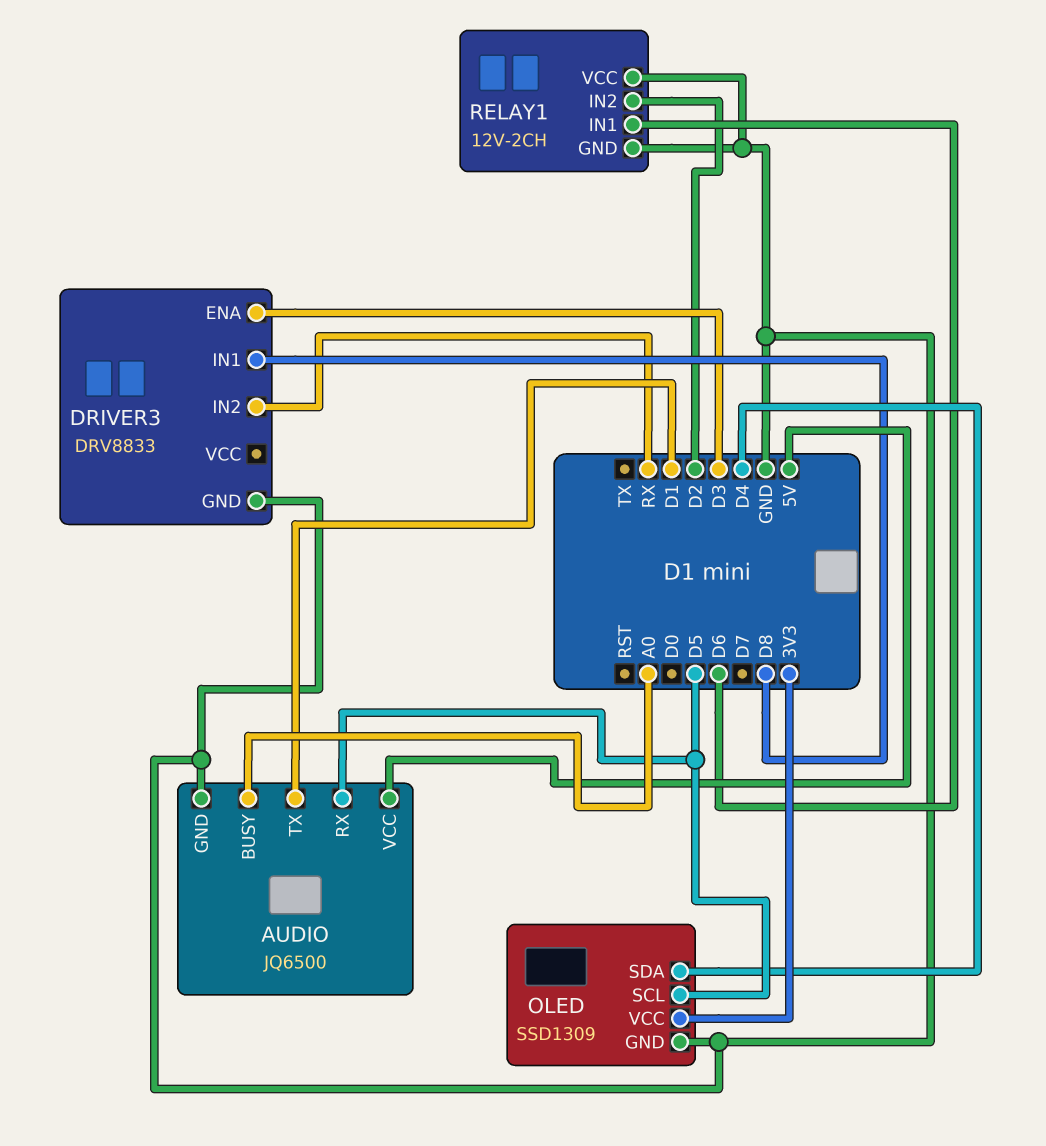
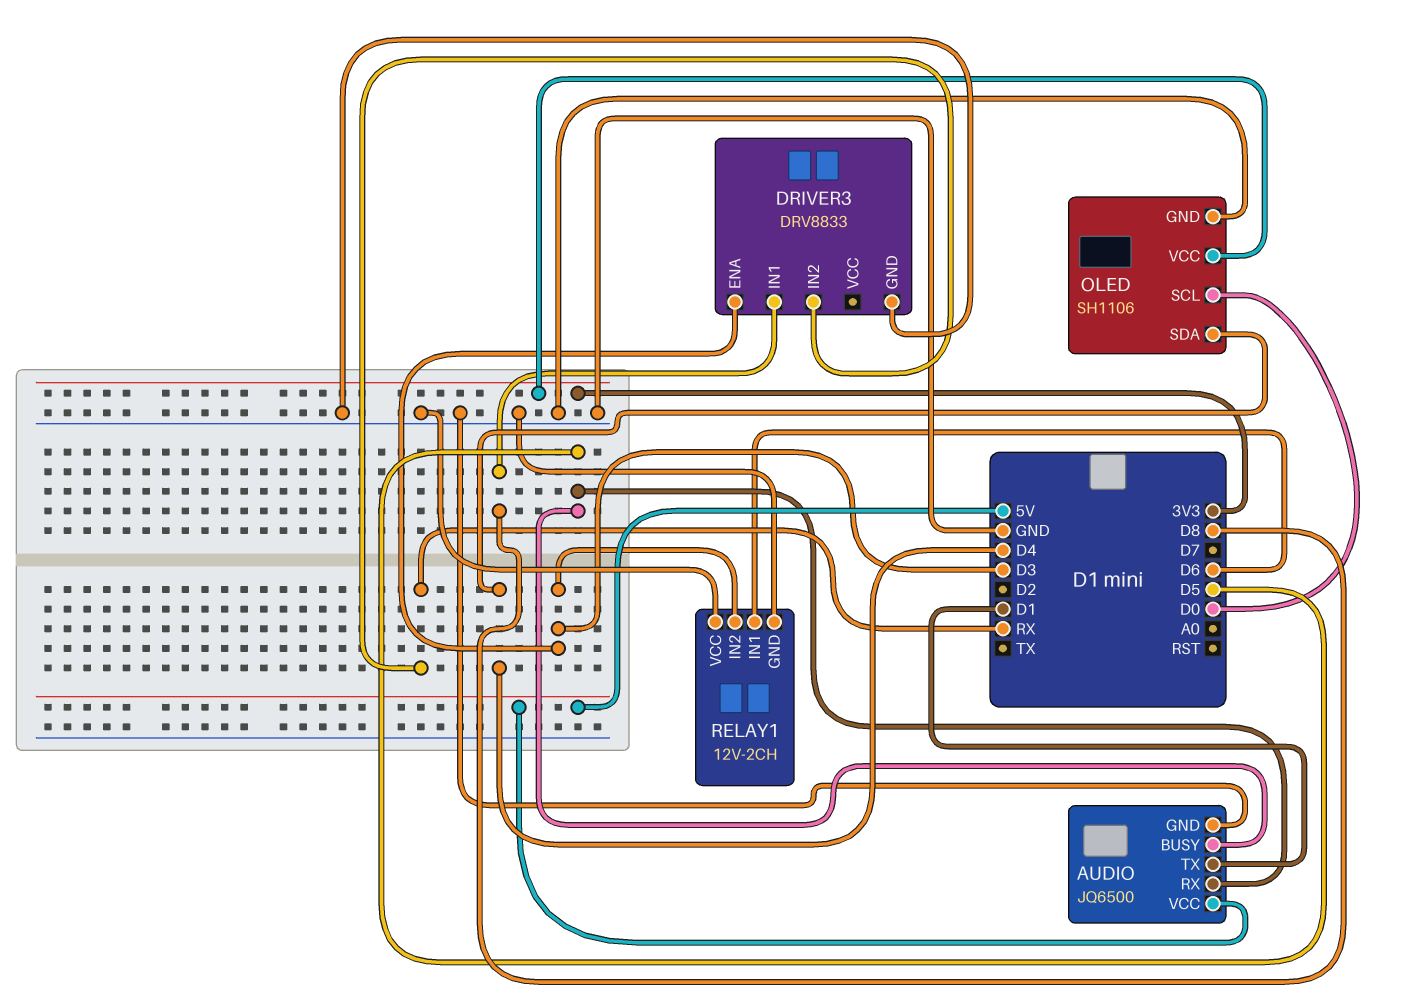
AUDIO pin BUSY: A0 -> D5
OLED: SSD1309 -> SH1106
OLED pin SCL: D5 -> D0
RELAY1 pin IN2: D2 -> D3

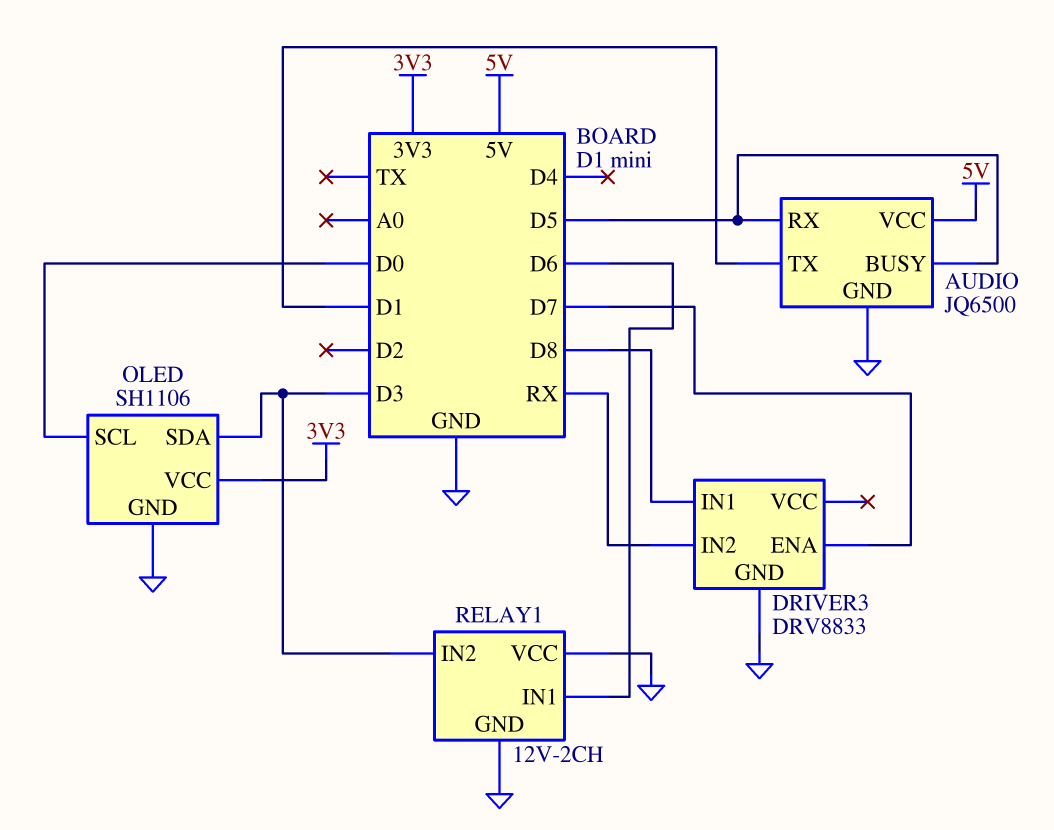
DRIVER3 pin ENA: D3 -> D7
OLED pin SDA: D4 -> D3

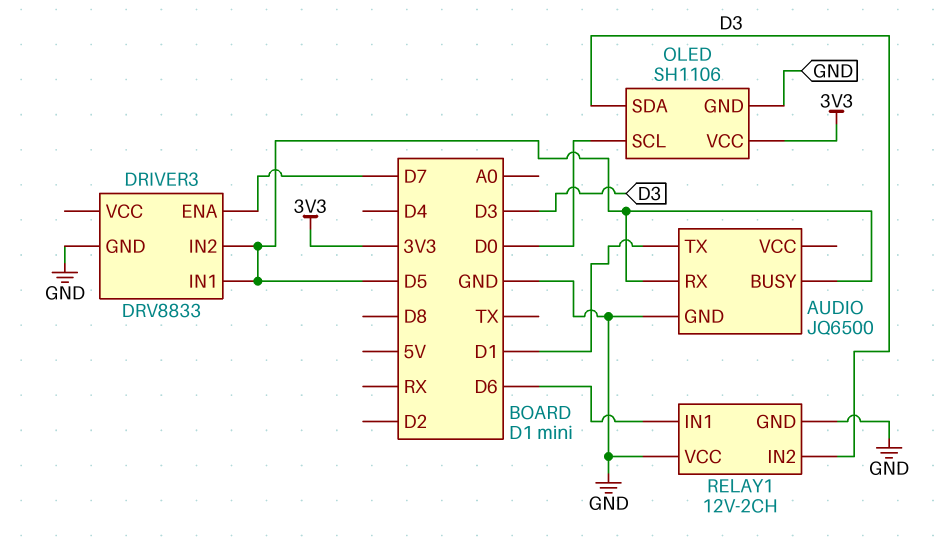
AUDIO pin VCC: 5V -> none
DRIVER3 pin IN1: D8 -> D5
DRIVER3 pin IN2: RX -> D5

